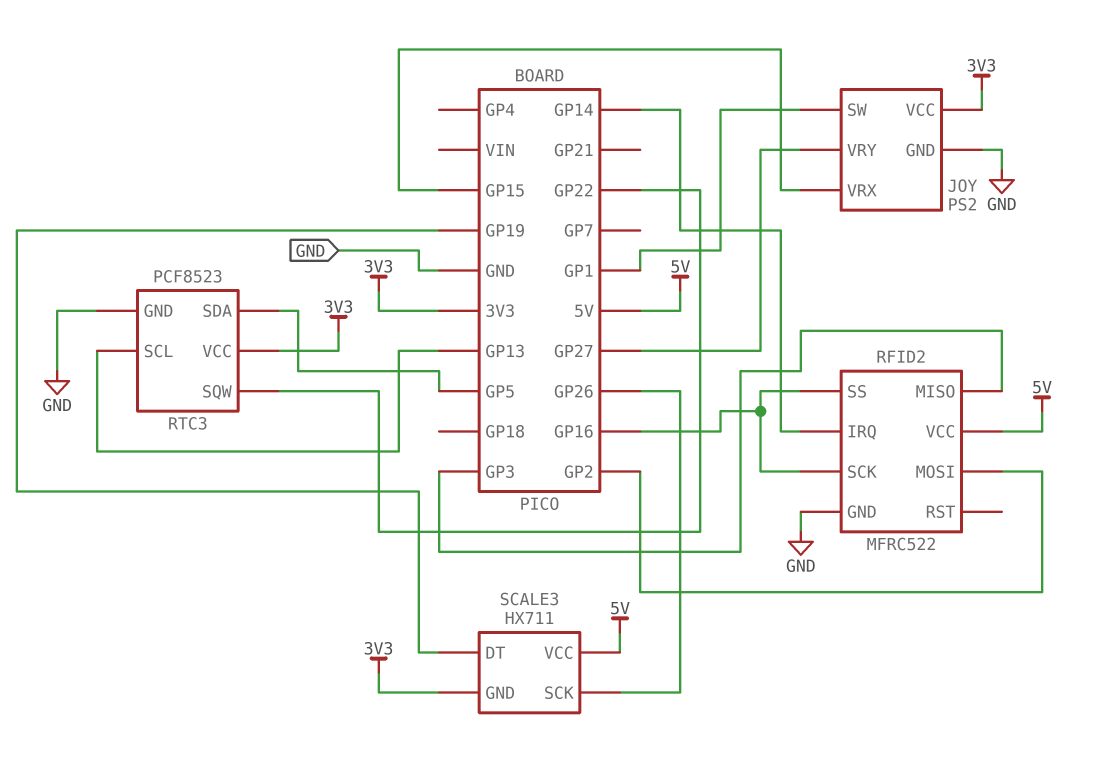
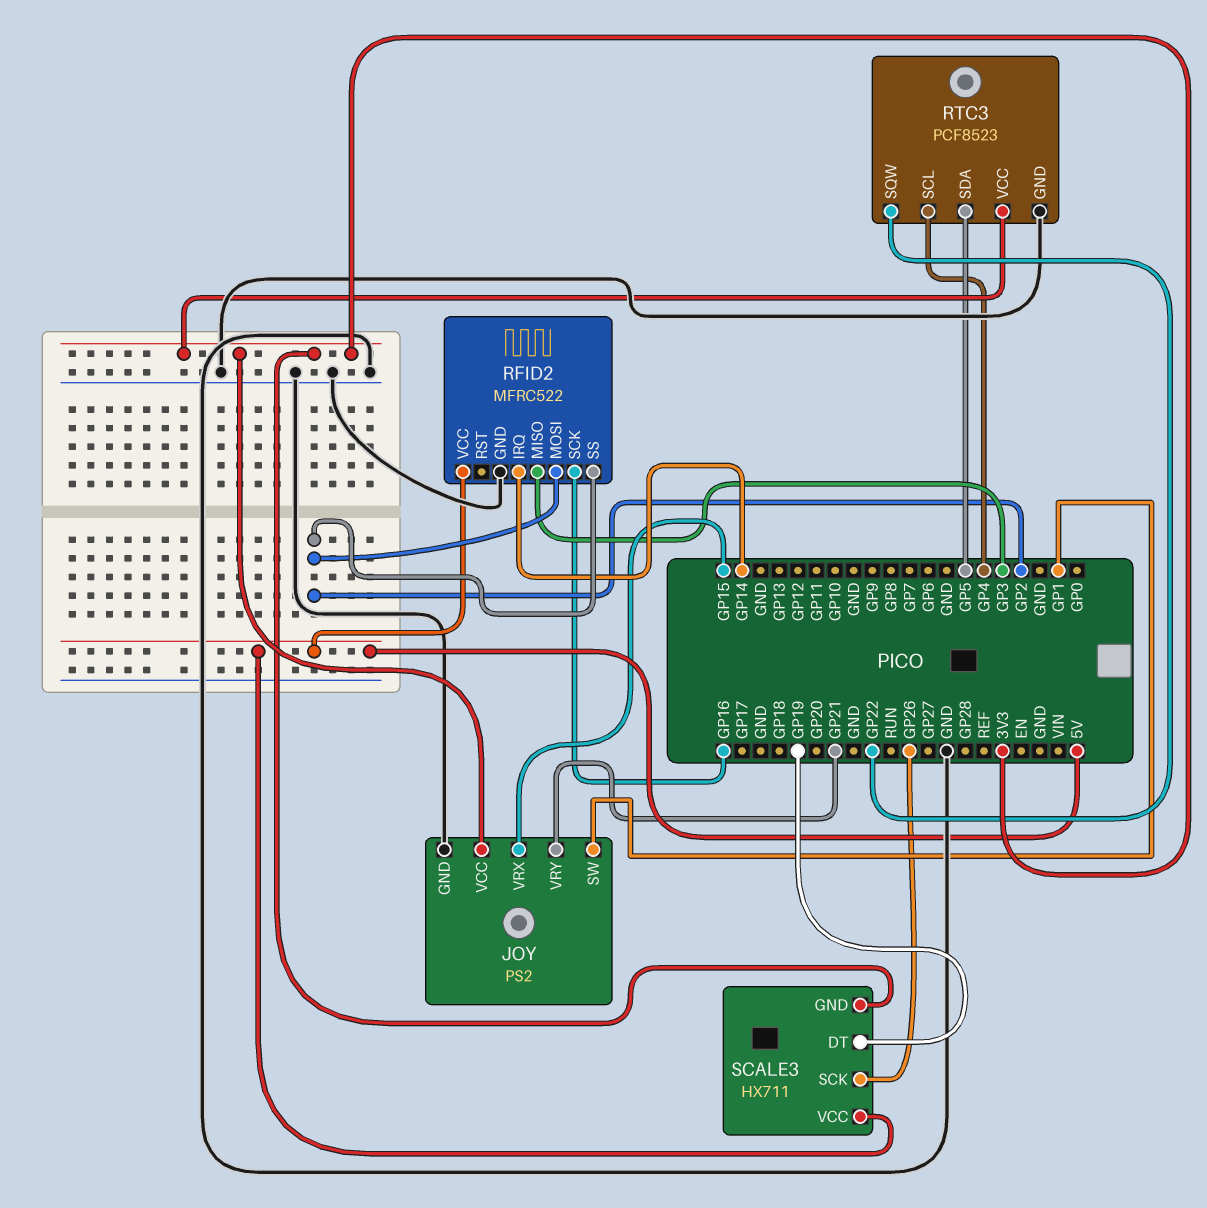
JOY pin VRY: GP27 -> GP21
RFID2 pin SS: GP16 -> GP2
RTC3 pin SCL: GP13 -> GP4

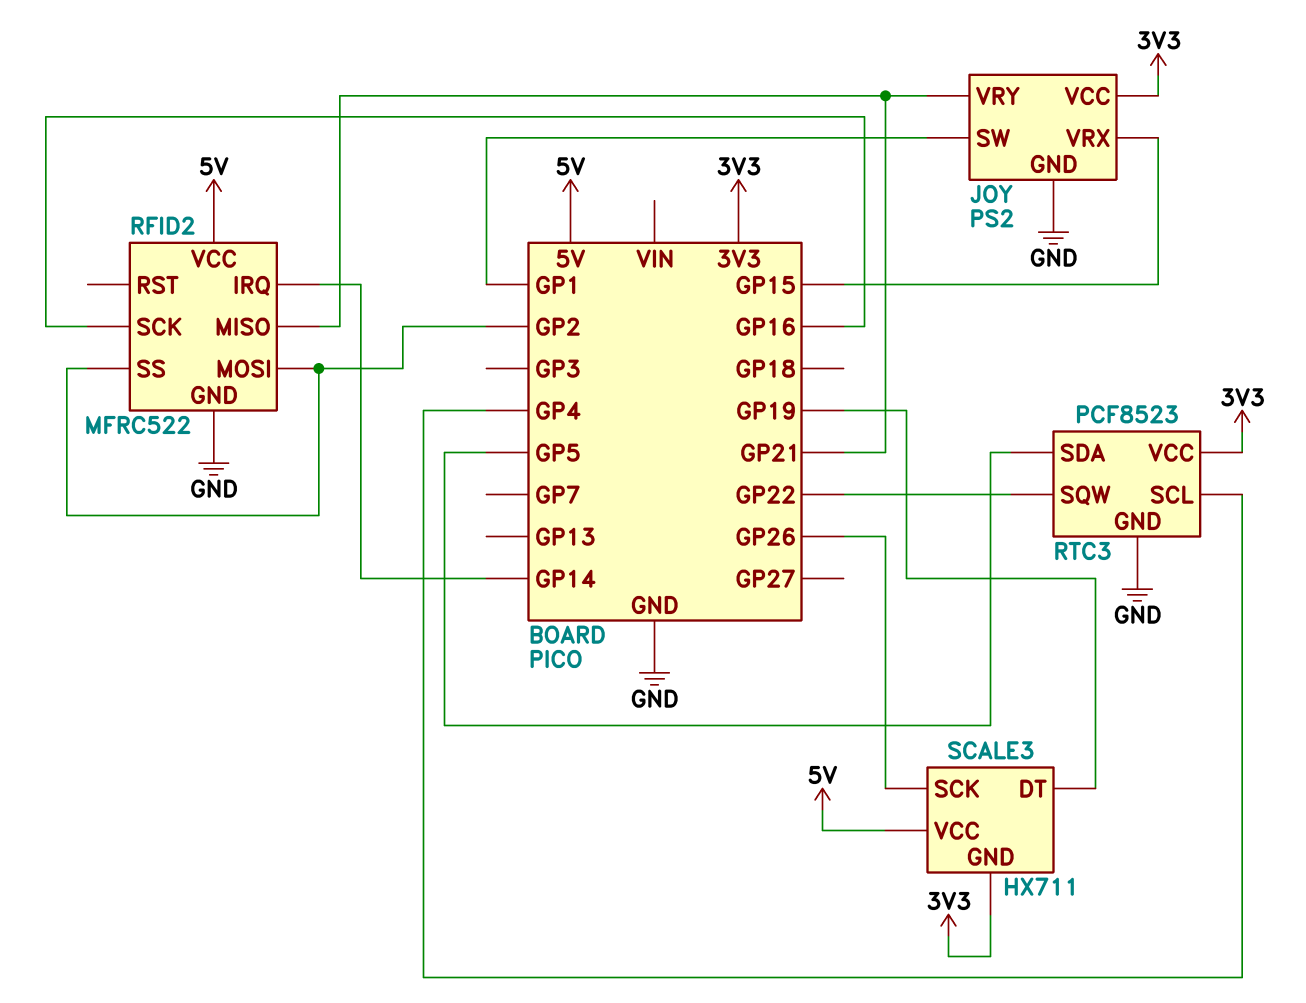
RFID2 pin MISO: GP3 -> GP21

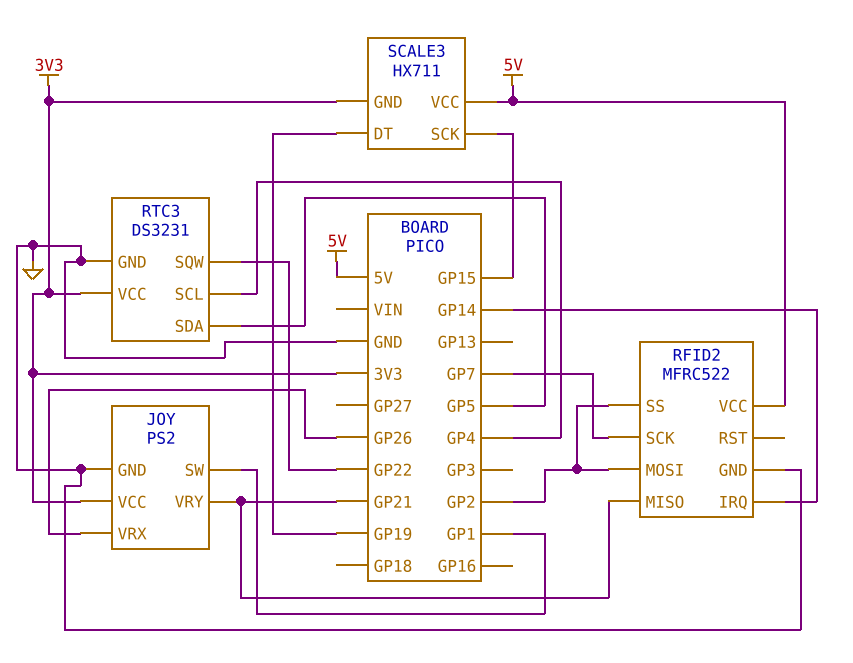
JOY pin VRX: GP15 -> GP26
RFID2 pin SCK: GP16 -> GP7
RTC3: PCF8523 -> DS3231
SCALE3 pin SCK: GP26 -> GP15

